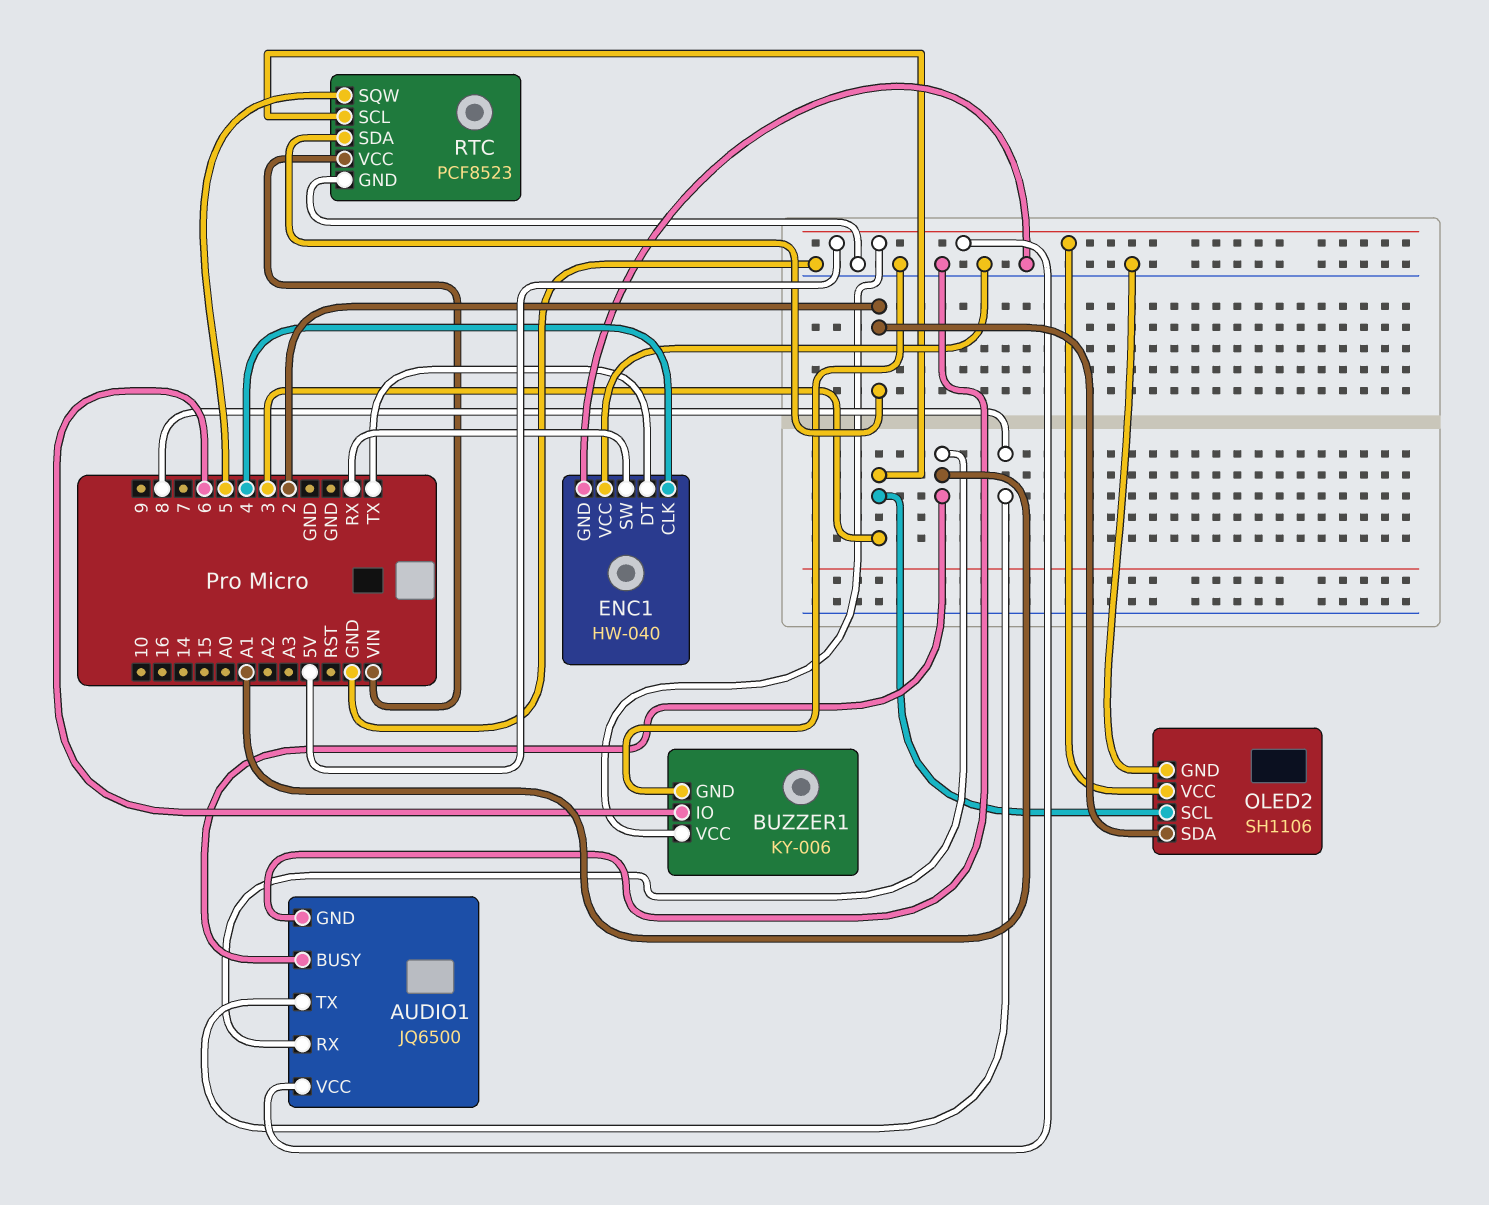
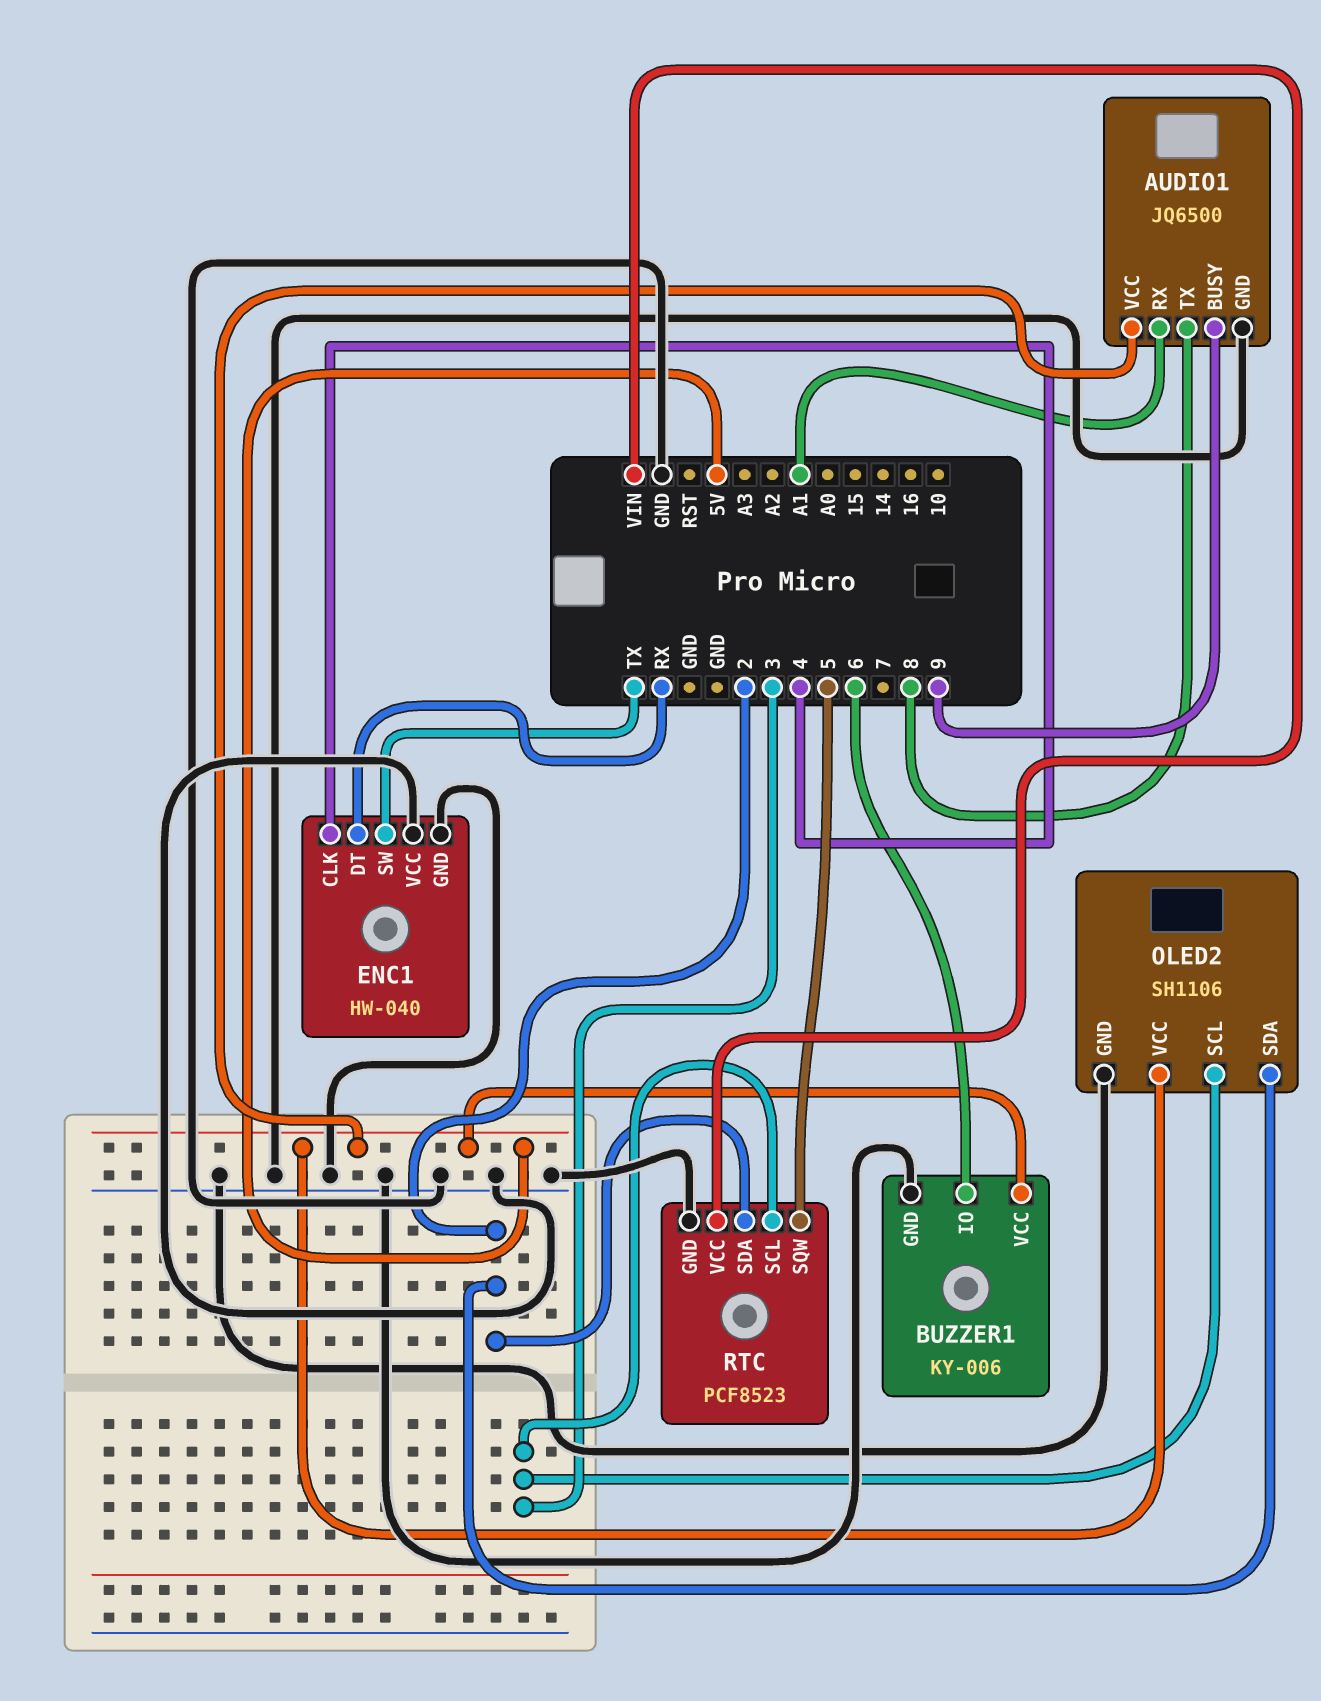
AUDIO1 pin BUSY: A1 -> 9
ENC1 pin DT: TX -> RX
ENC1 pin SW: RX -> TX

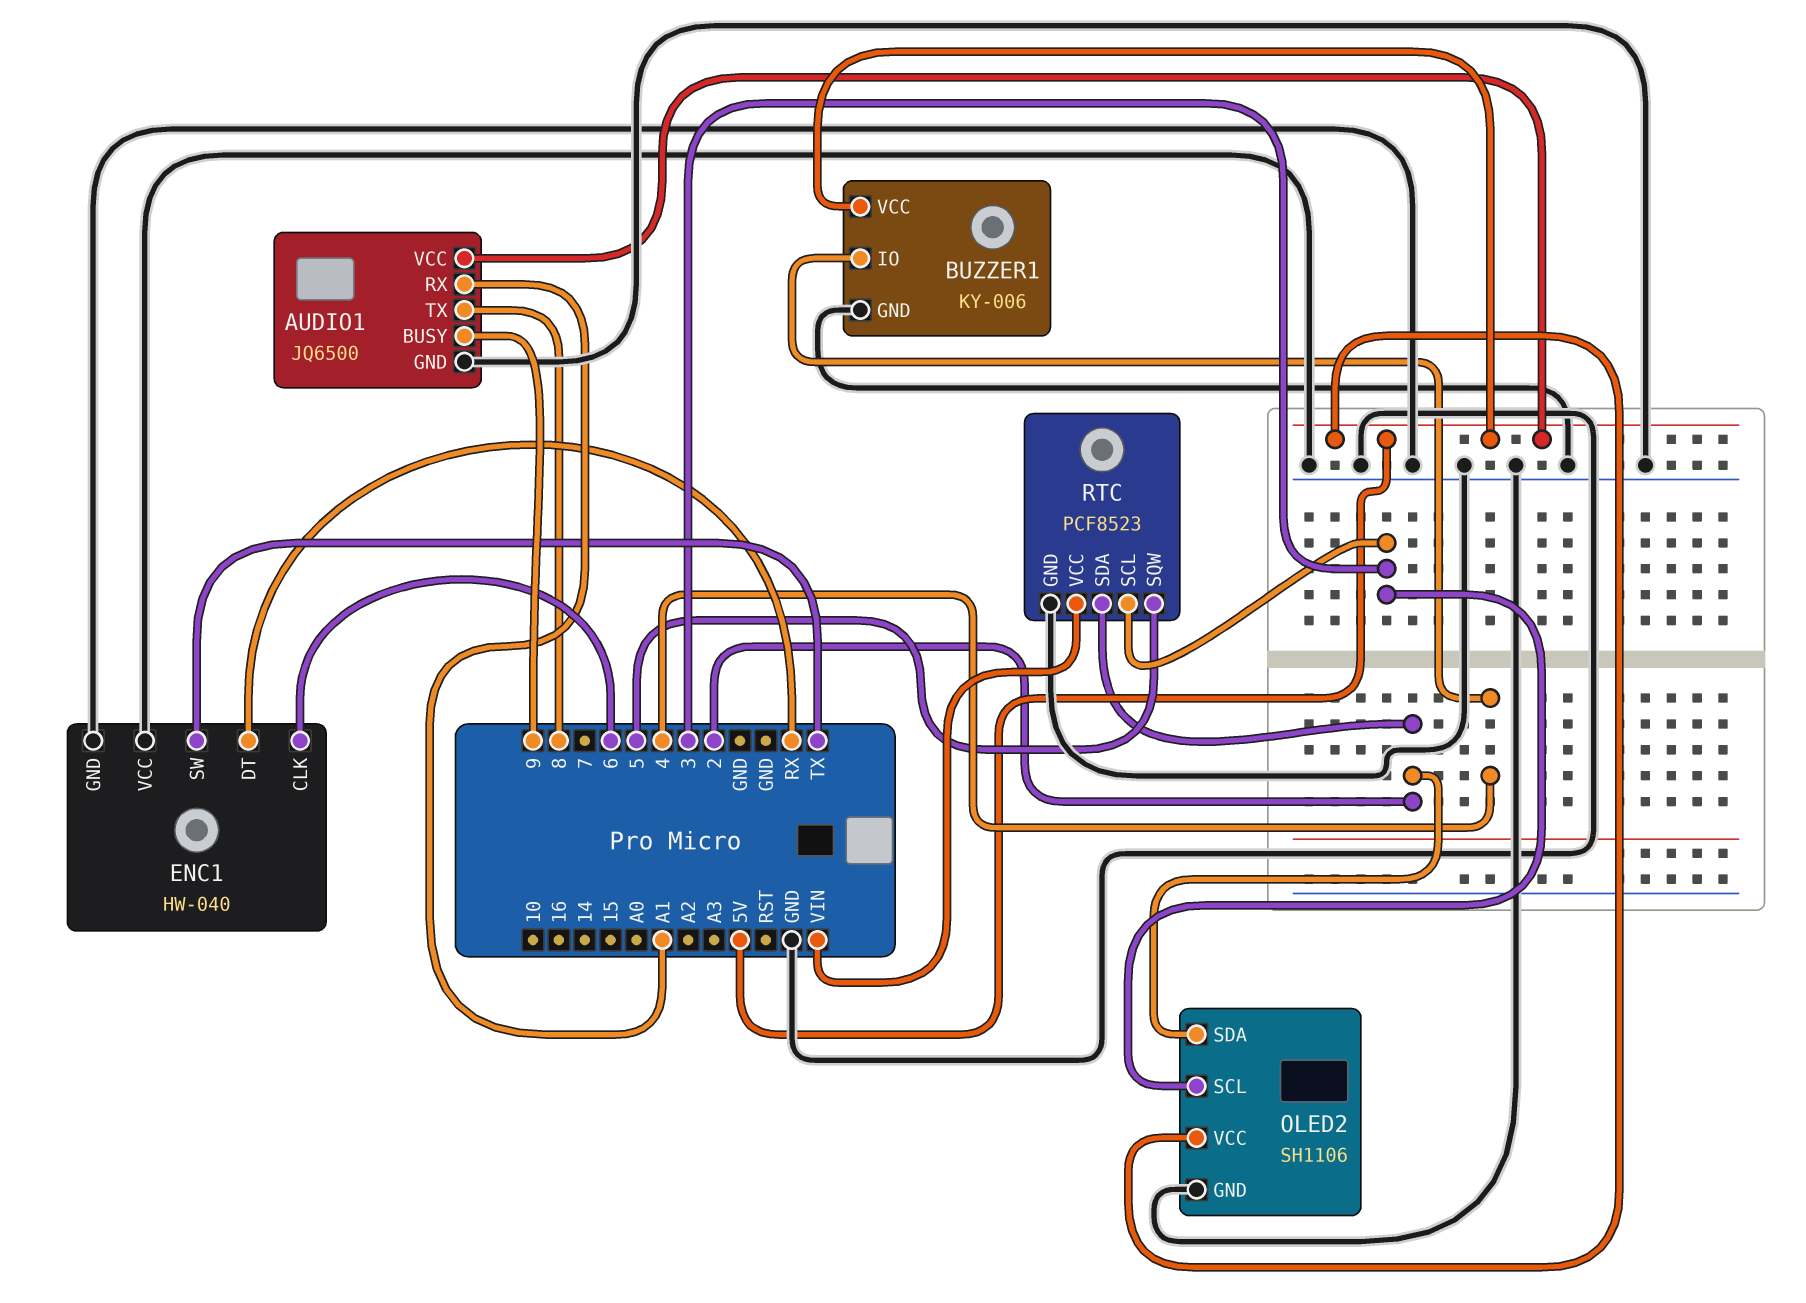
BUZZER1 pin IO: 6 -> 4
ENC1 pin CLK: 4 -> 6

